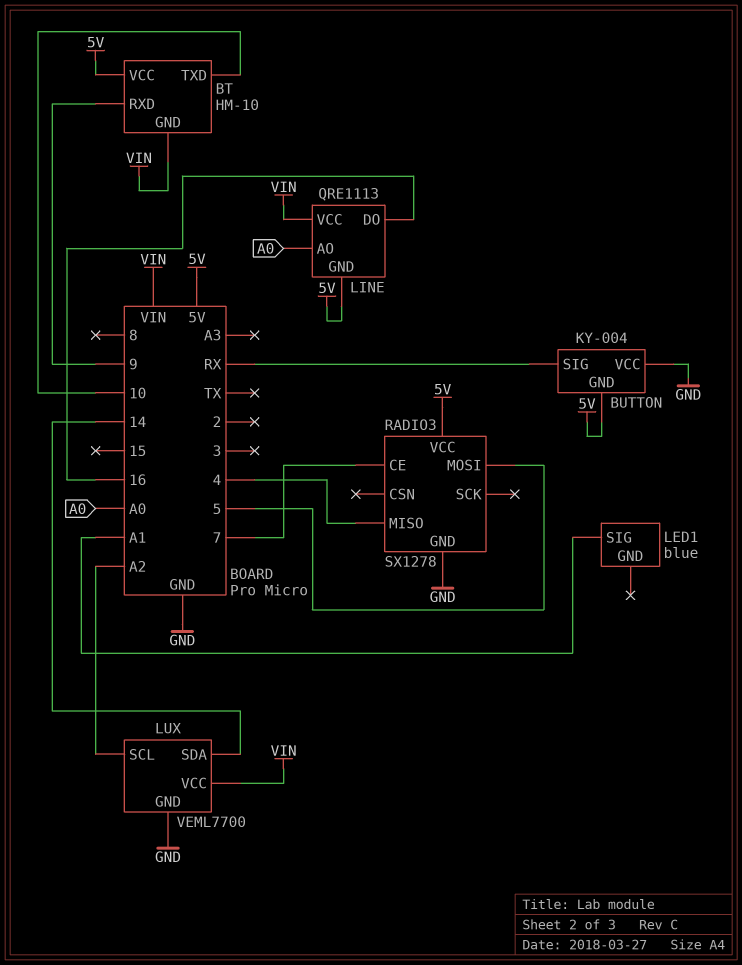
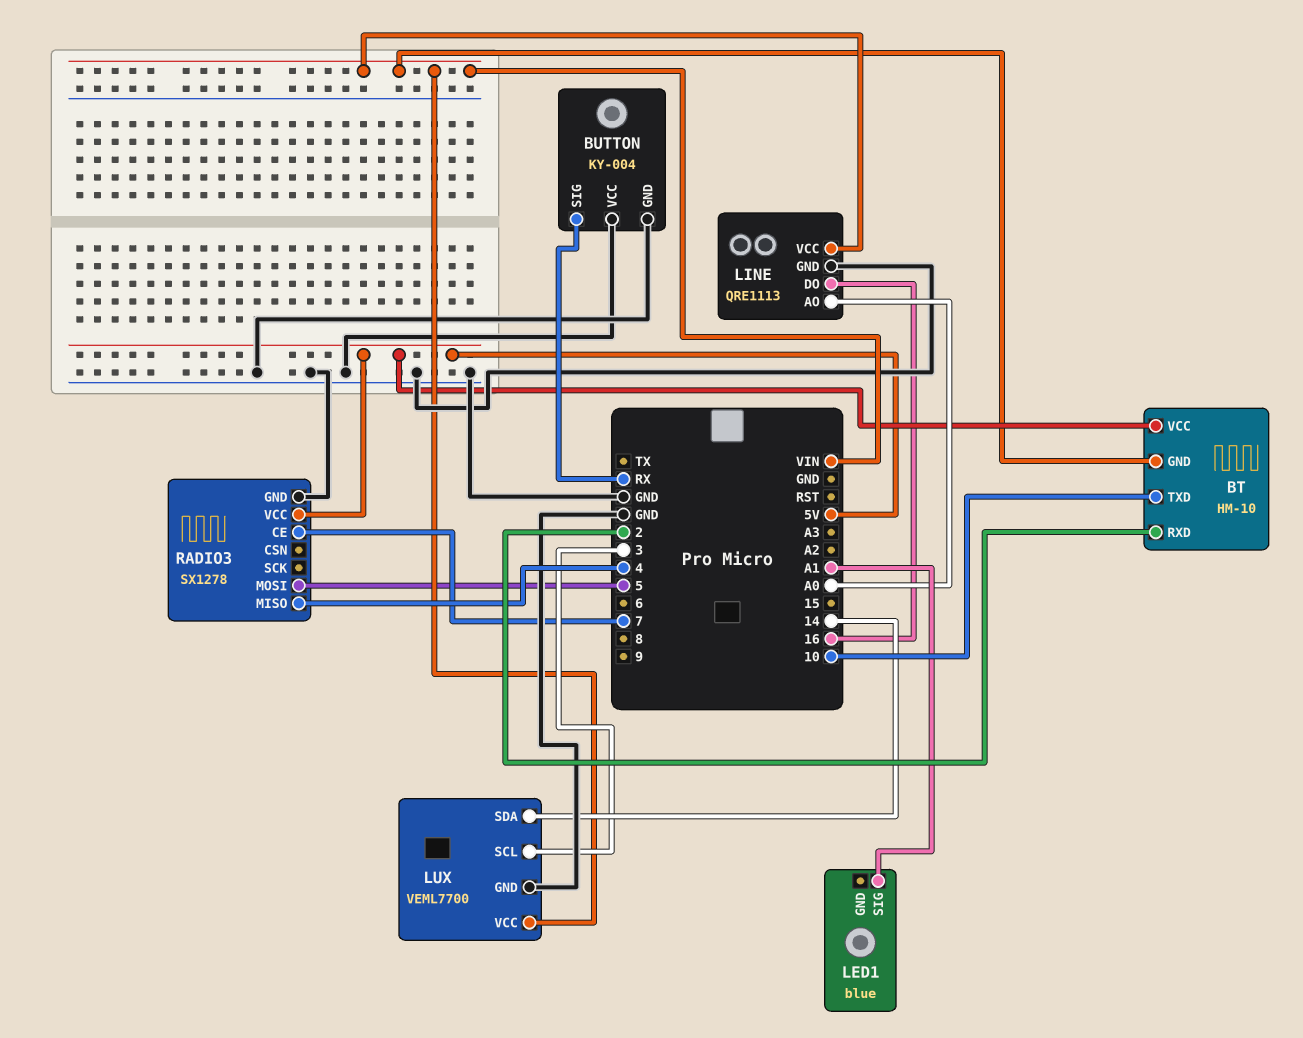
BT pin RXD: 9 -> 2
BUTTON pin GND: 5V -> GND
LINE pin GND: 5V -> GND
LUX pin SCL: A2 -> 3

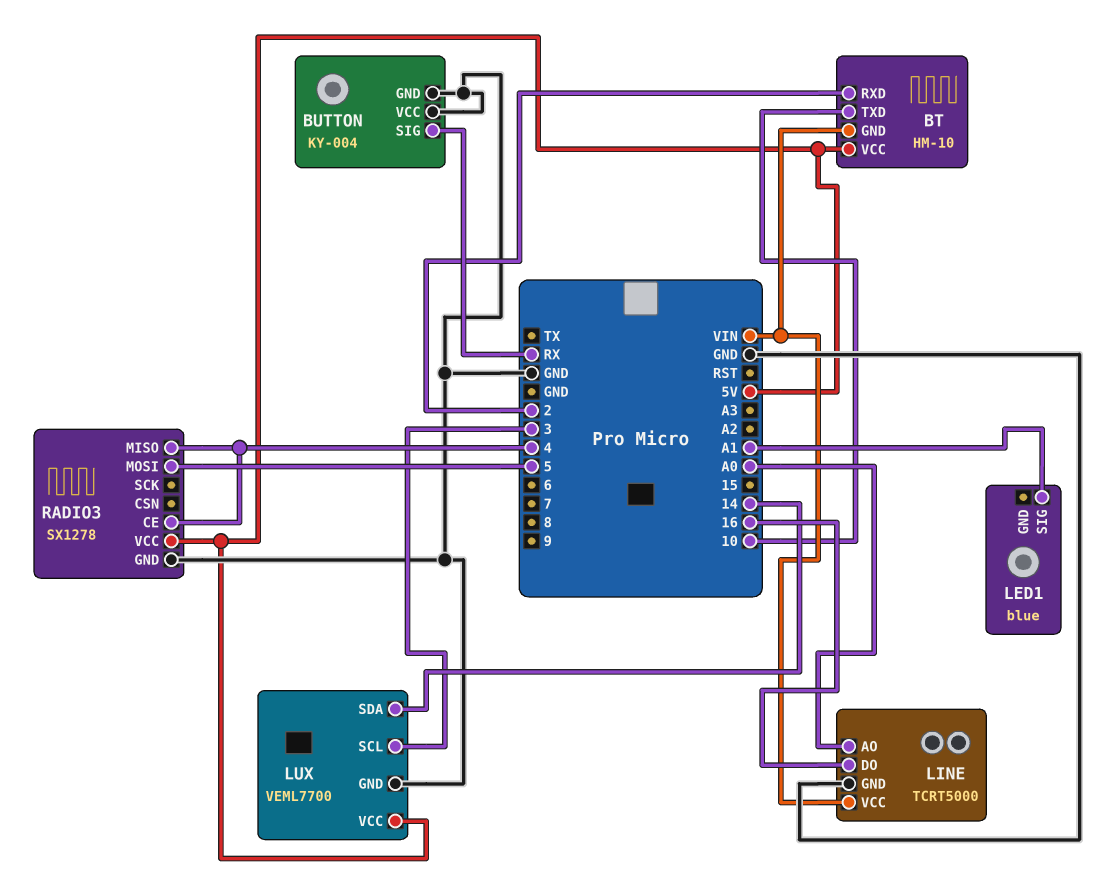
LINE: QRE1113 -> TCRT5000
LUX pin VCC: VIN -> 5V
RADIO3 pin CE: 7 -> 4

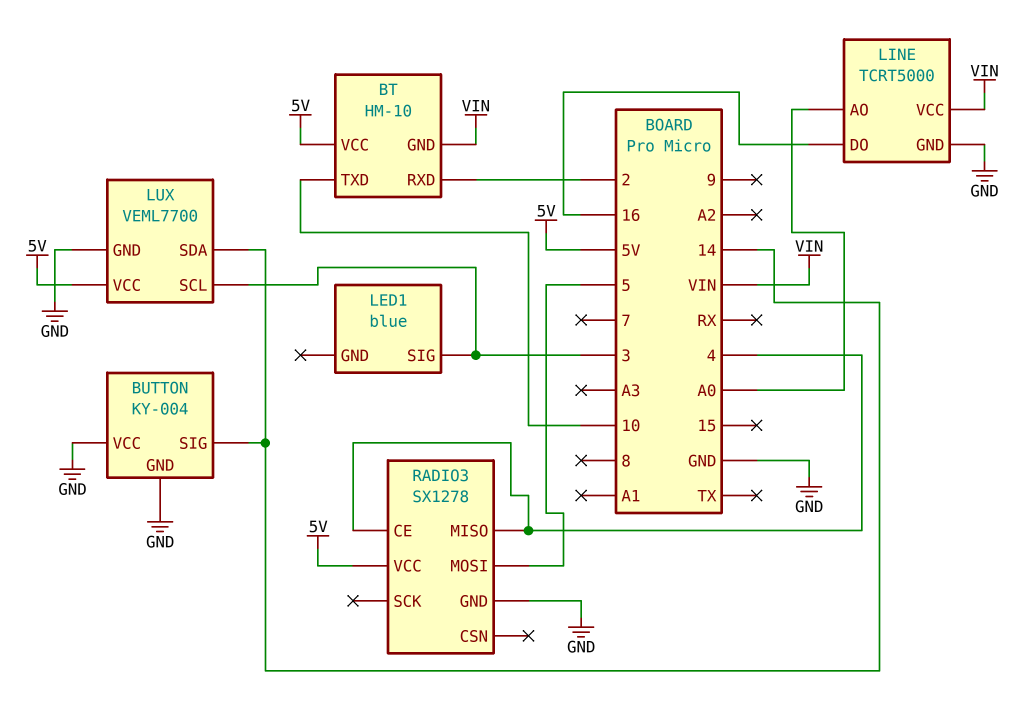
BUTTON pin SIG: RX -> 14
LED1 pin SIG: A1 -> 3

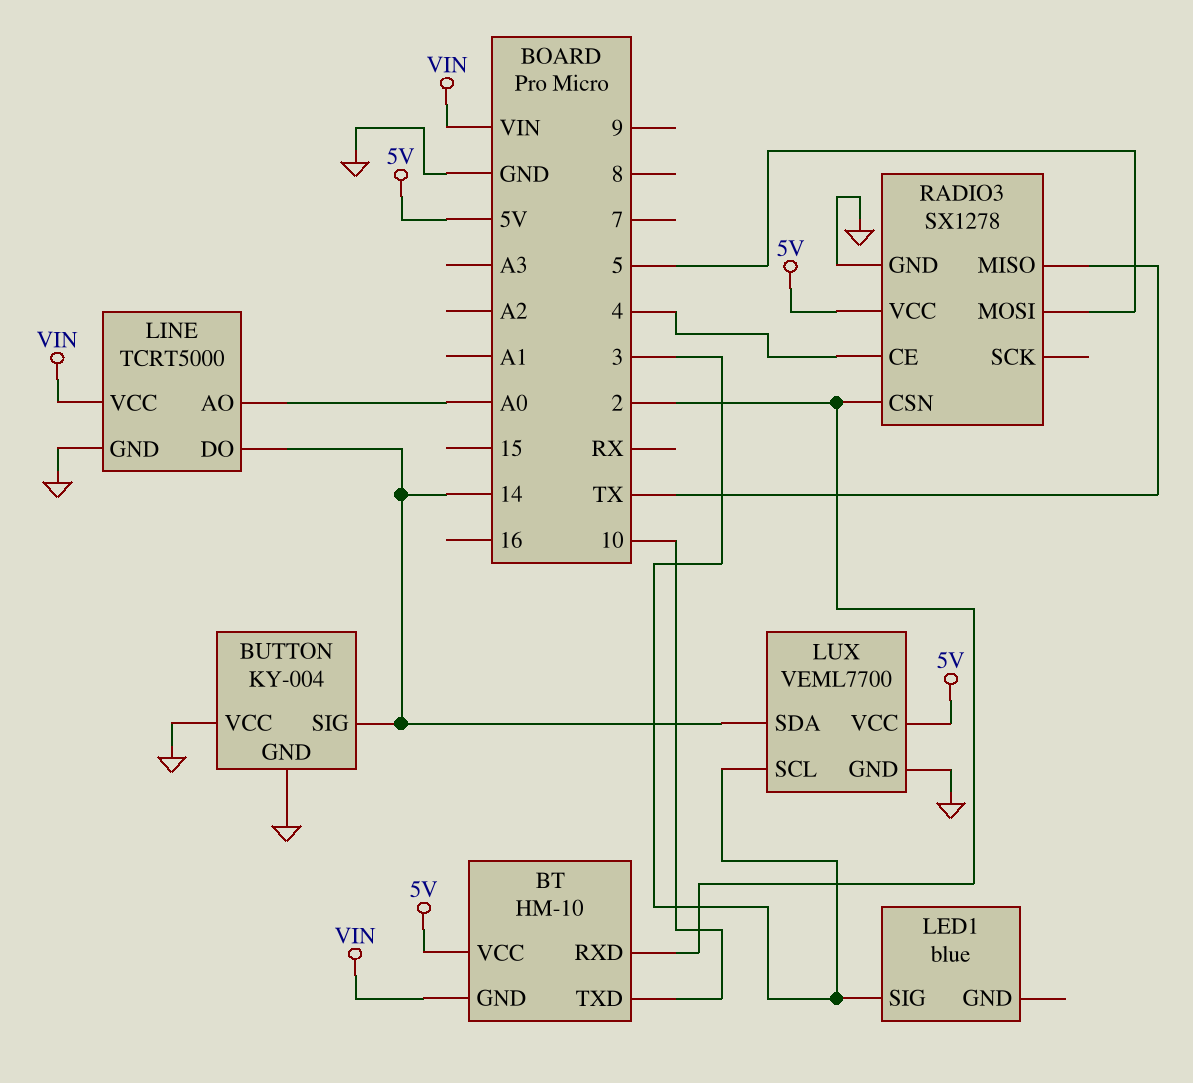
LINE pin DO: 16 -> 14
RADIO3 pin CSN: none -> 2
RADIO3 pin MISO: 4 -> TX

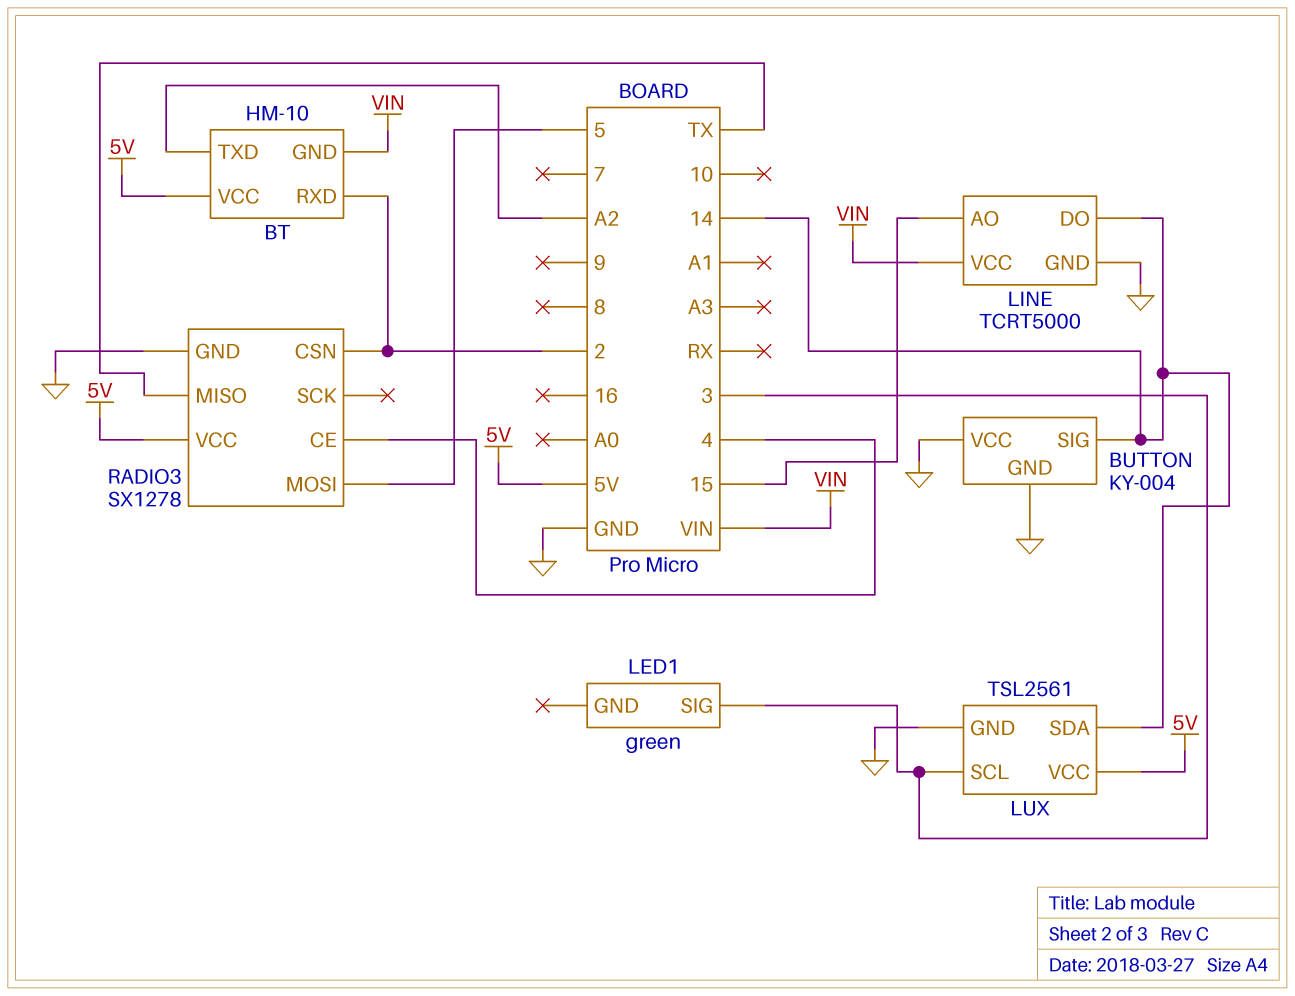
BT pin TXD: 10 -> A2
LED1: blue -> green
LINE pin AO: A0 -> 15
LUX: VEML7700 -> TSL2561

